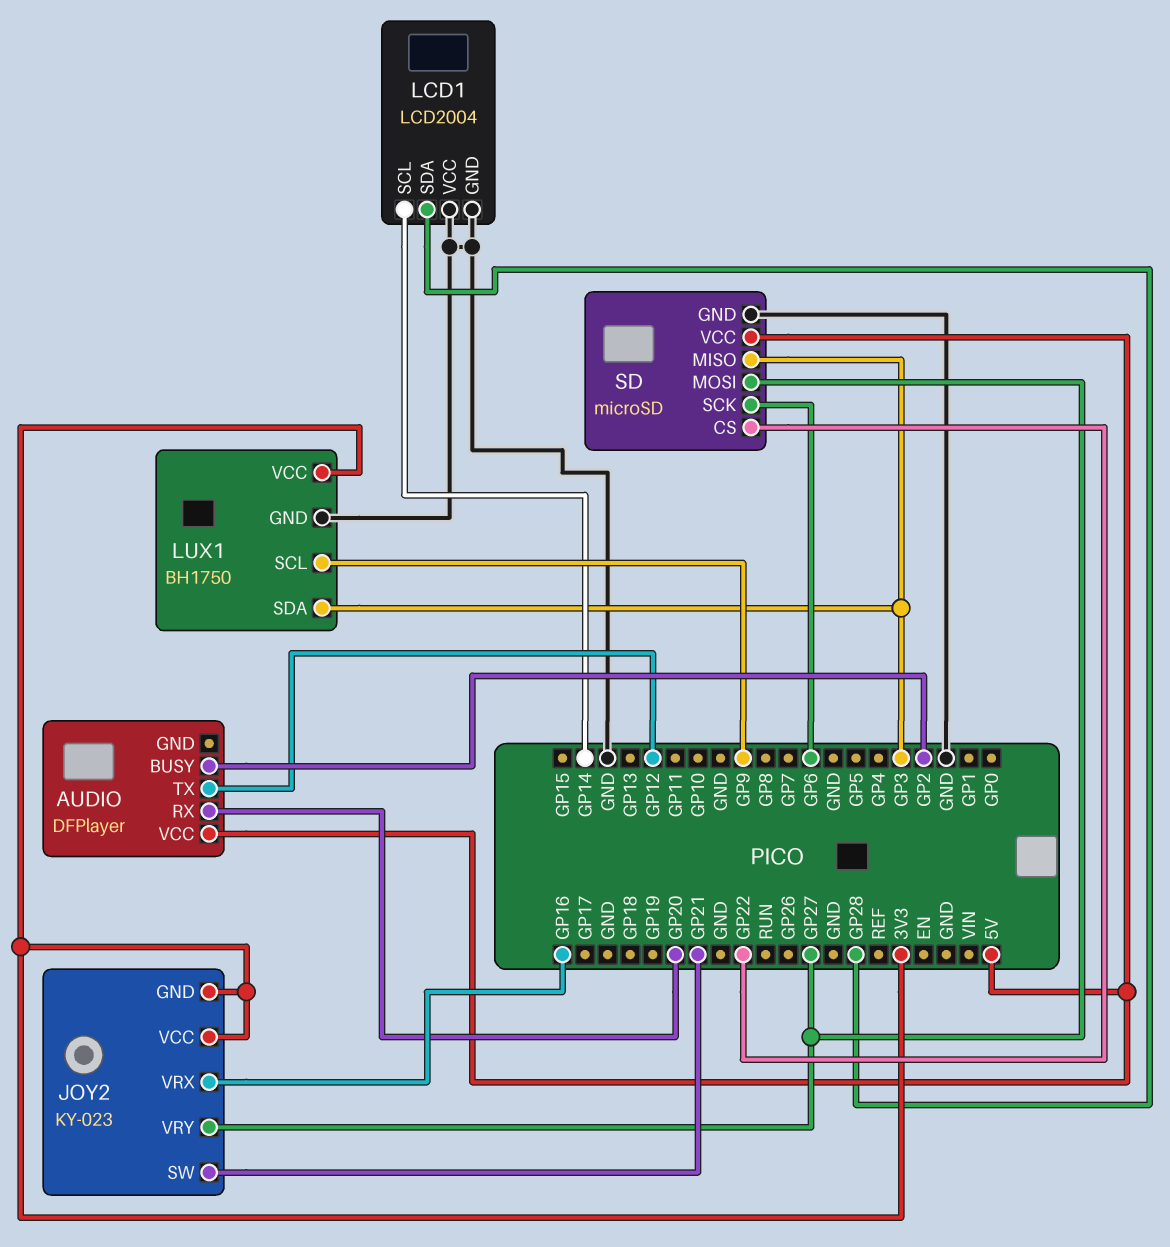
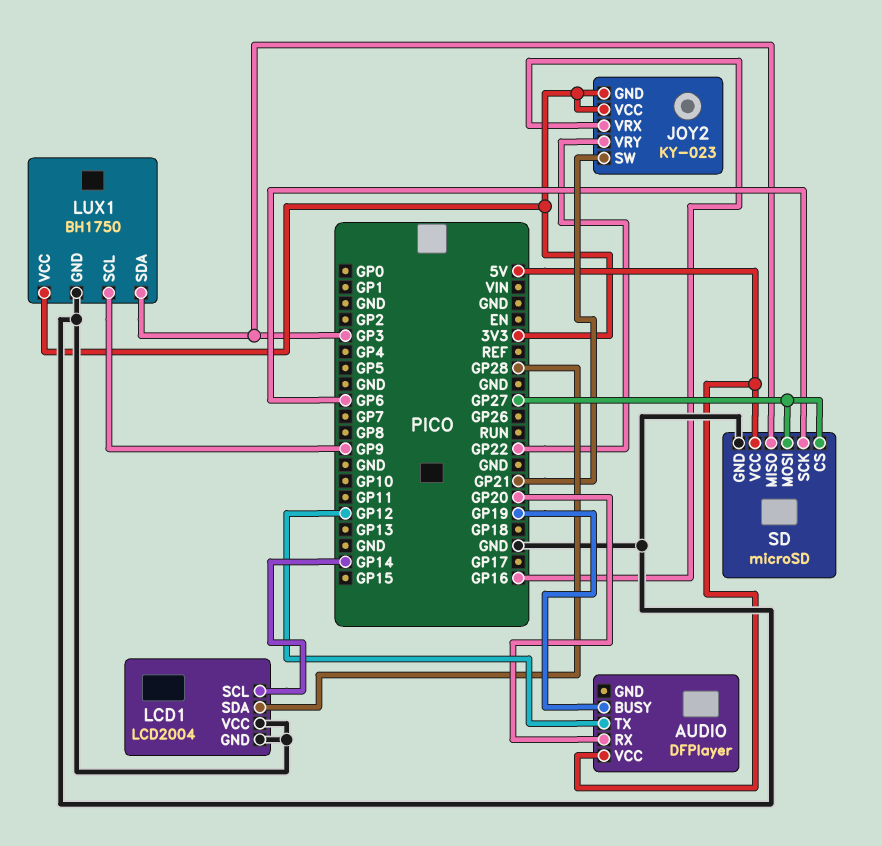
AUDIO pin BUSY: GP2 -> GP19
JOY2 pin VRY: GP27 -> GP22
SD pin CS: GP22 -> GP27

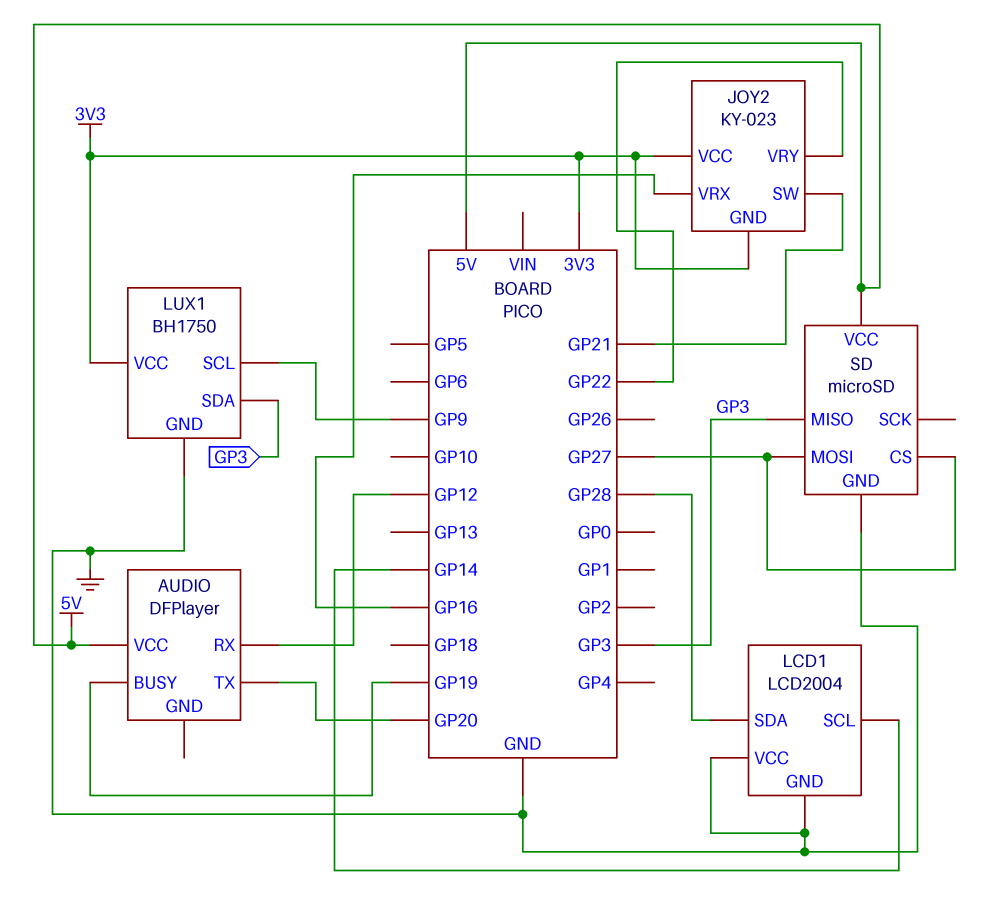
AUDIO pin RX: GP20 -> GP12
AUDIO pin TX: GP12 -> GP20
SD pin SCK: GP6 -> none

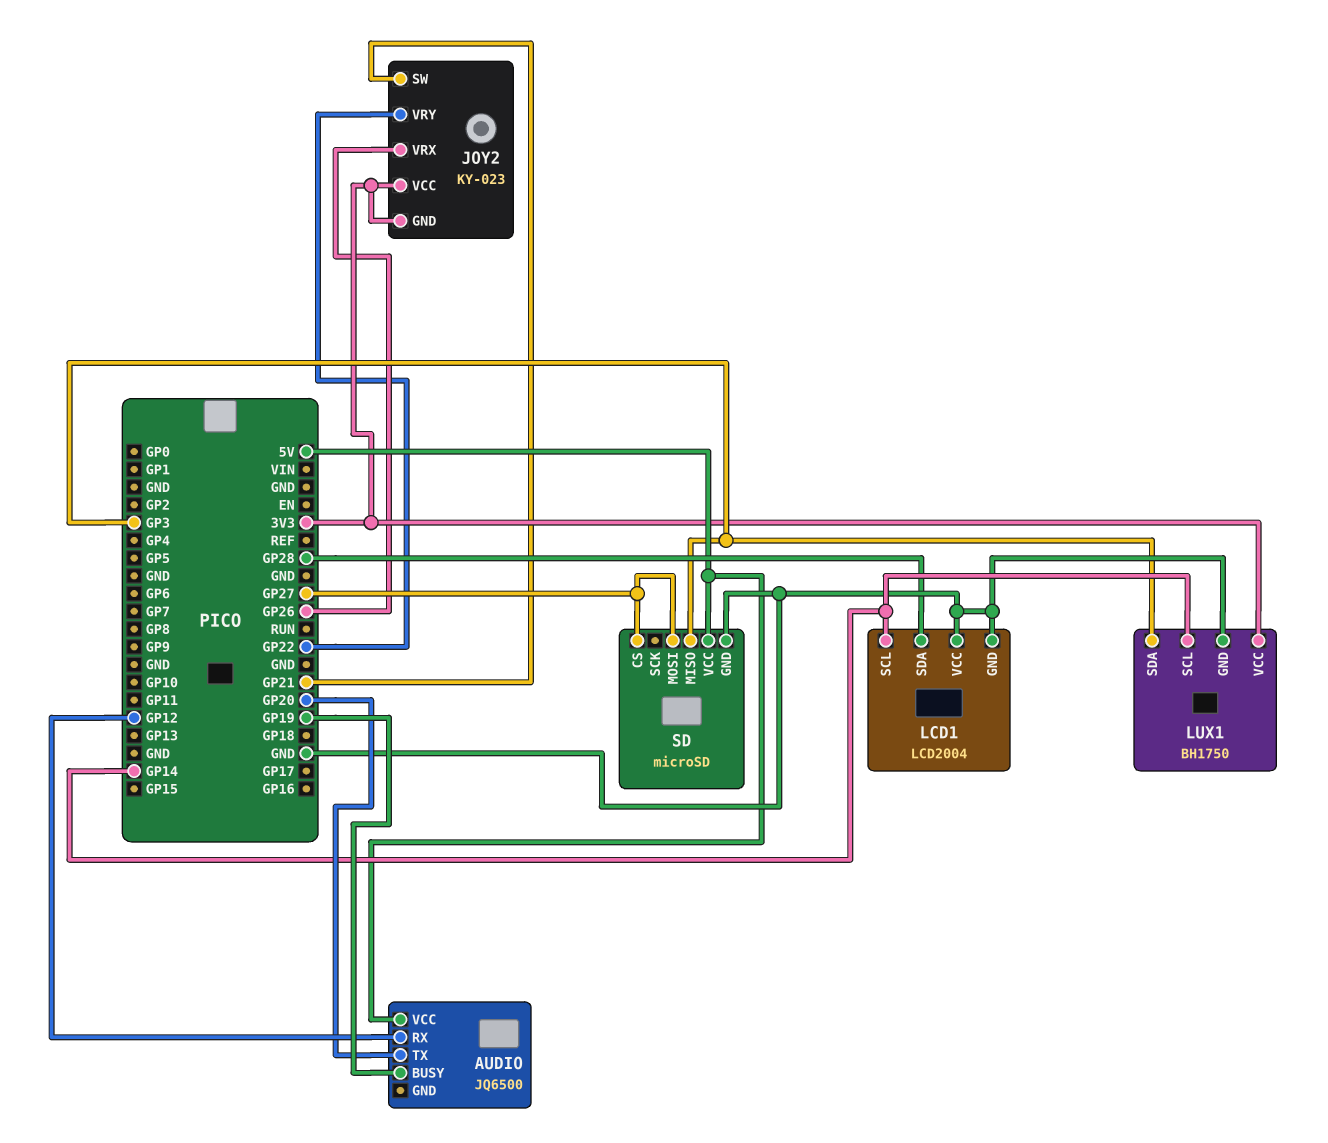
AUDIO: DFPlayer -> JQ6500
JOY2 pin VRX: GP16 -> GP26
LUX1 pin SCL: GP9 -> GP14

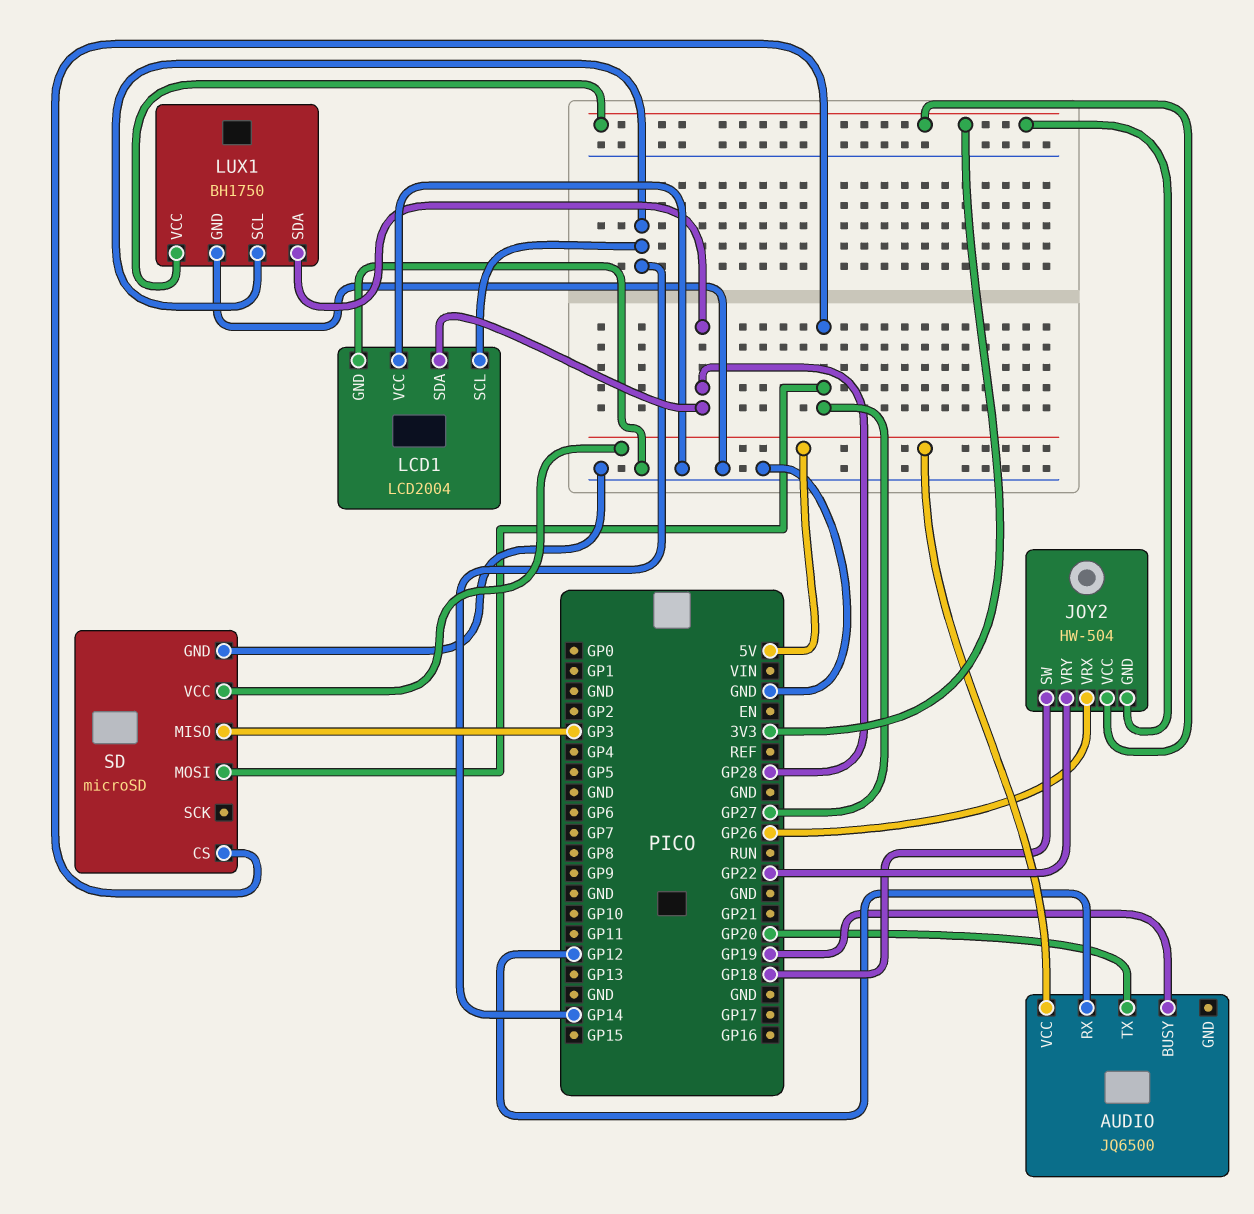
JOY2: KY-023 -> HW-504
JOY2 pin SW: GP21 -> GP18
LUX1 pin SDA: GP3 -> GP28

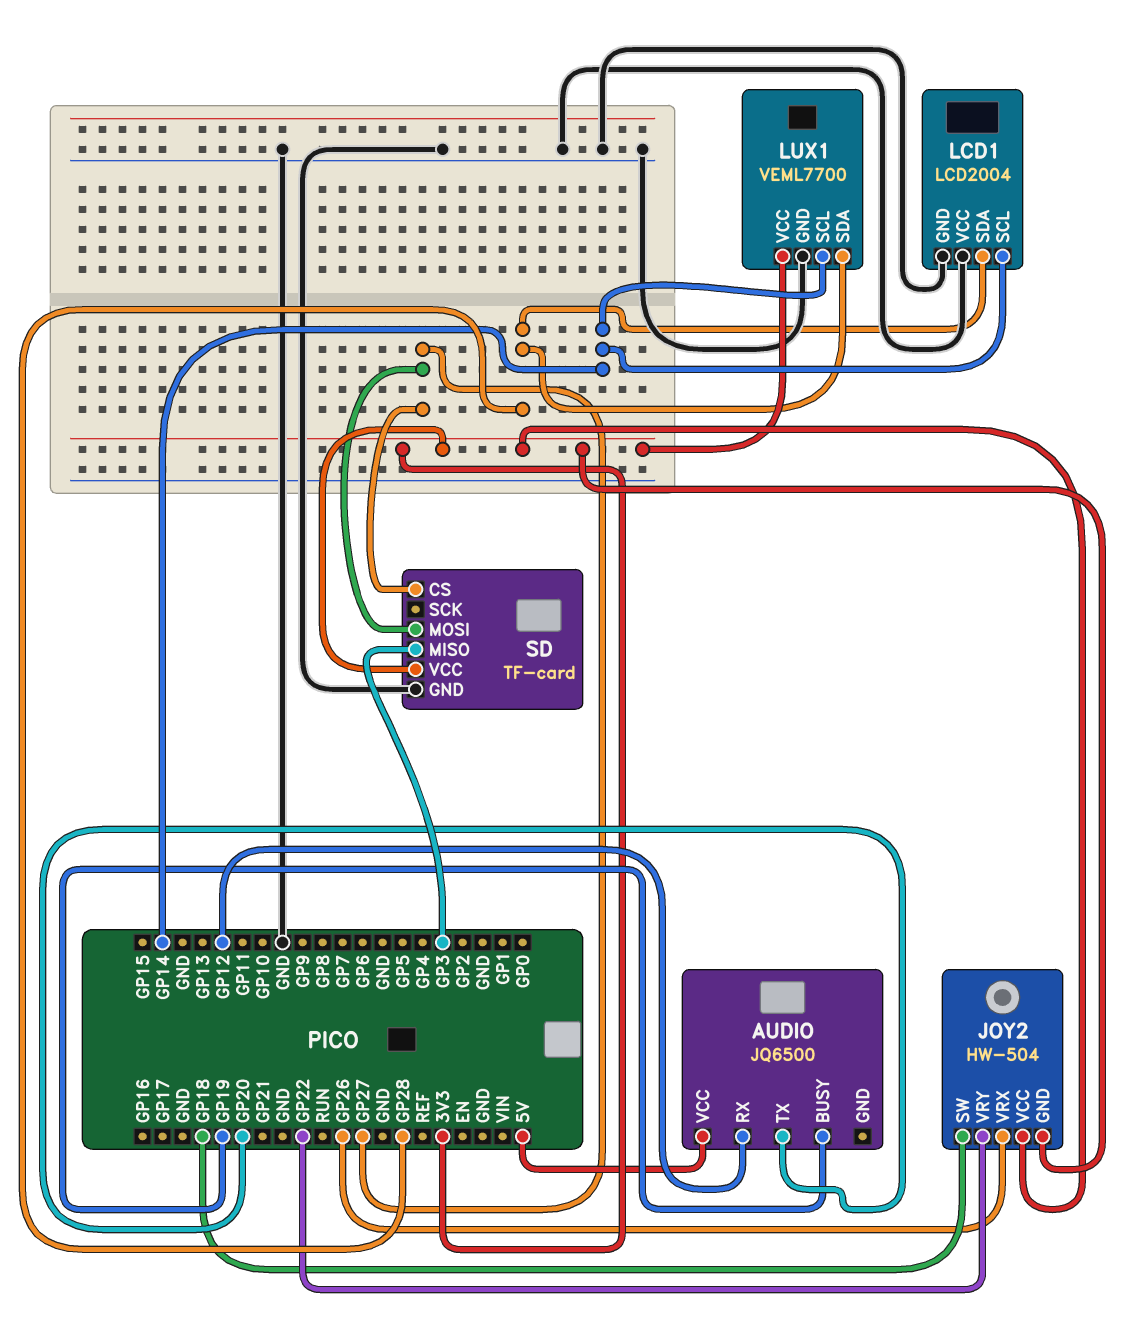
LUX1: BH1750 -> VEML7700
SD: microSD -> TF-card
SD pin VCC: 5V -> 3V3

